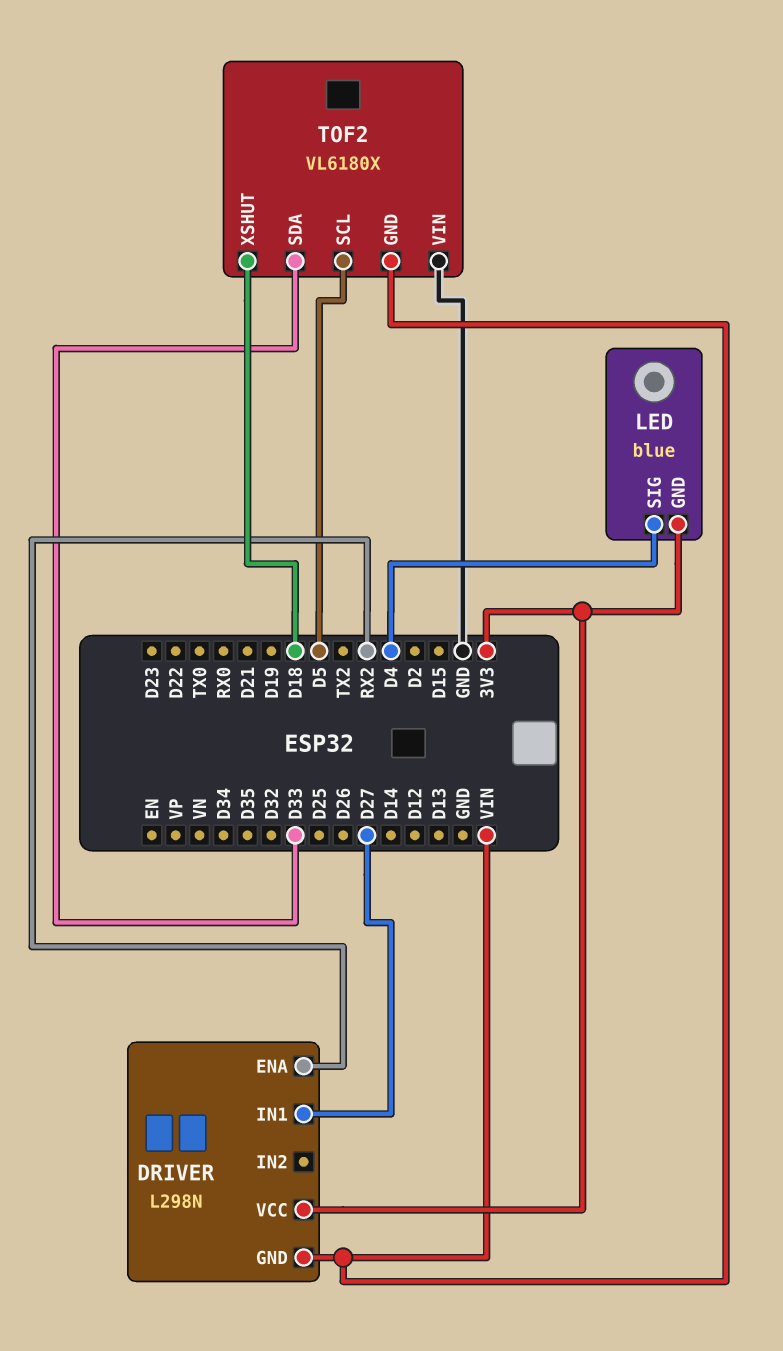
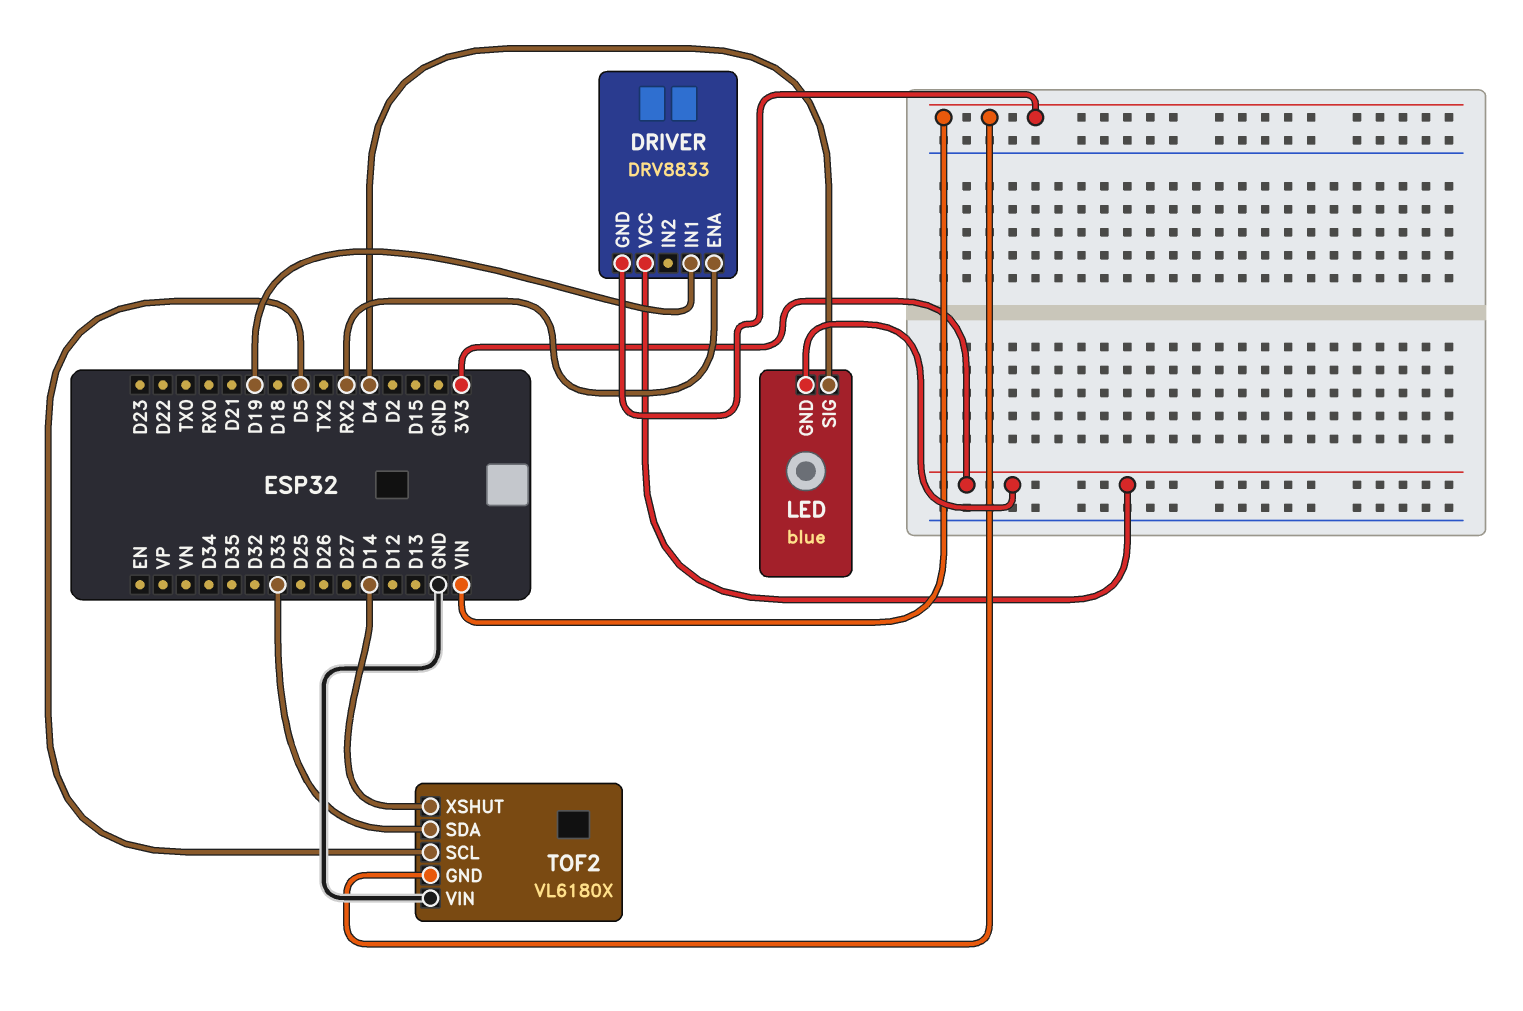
DRIVER: L298N -> DRV8833
DRIVER pin IN1: D27 -> D19
TOF2 pin XSHUT: D18 -> D14

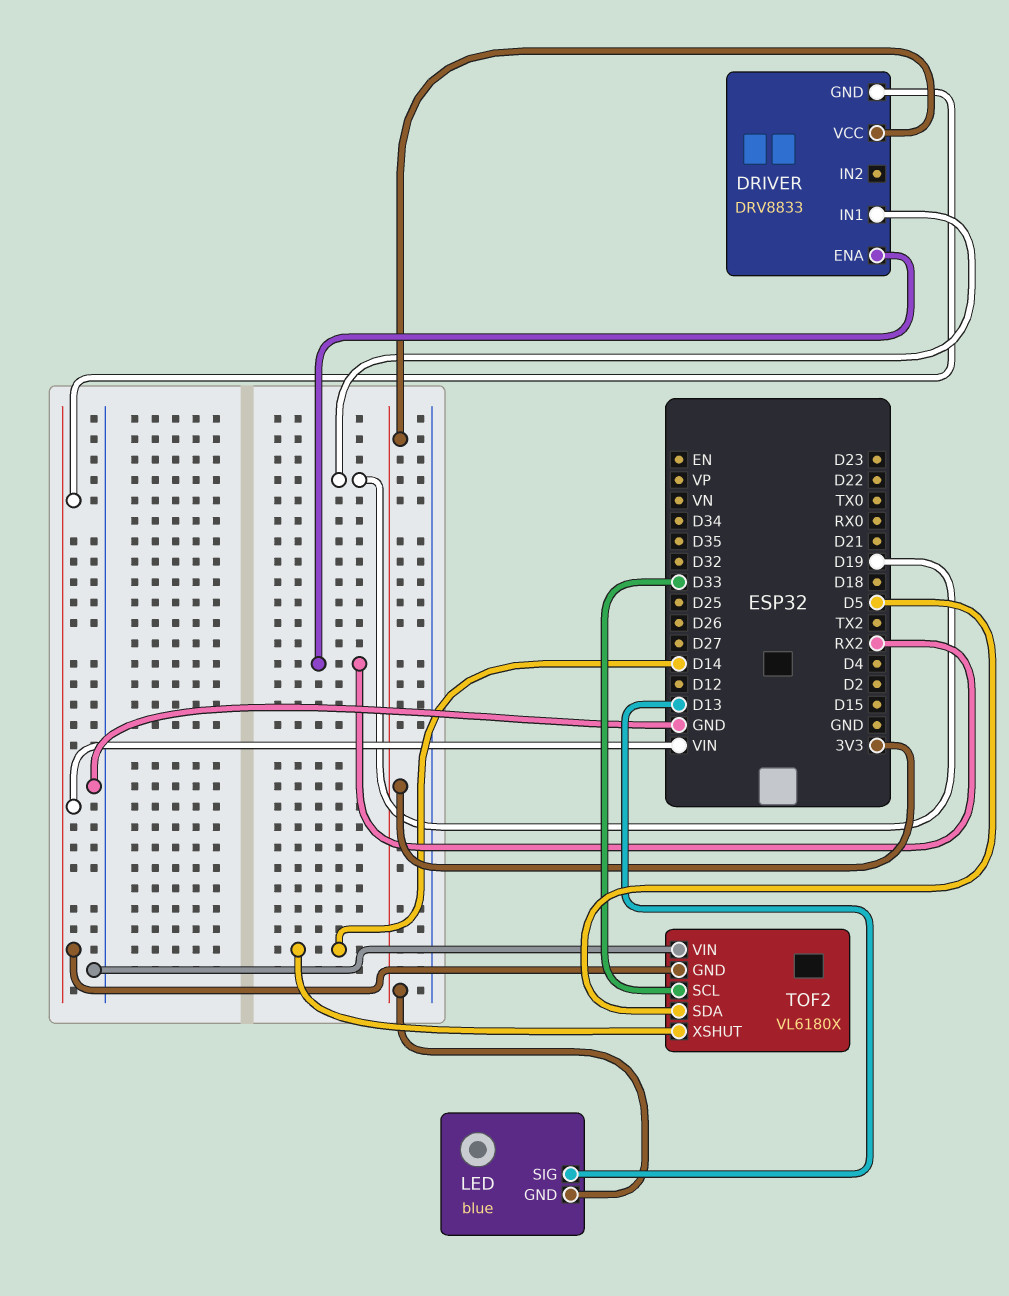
LED pin SIG: D4 -> D13
TOF2 pin SCL: D5 -> D33
TOF2 pin SDA: D33 -> D5

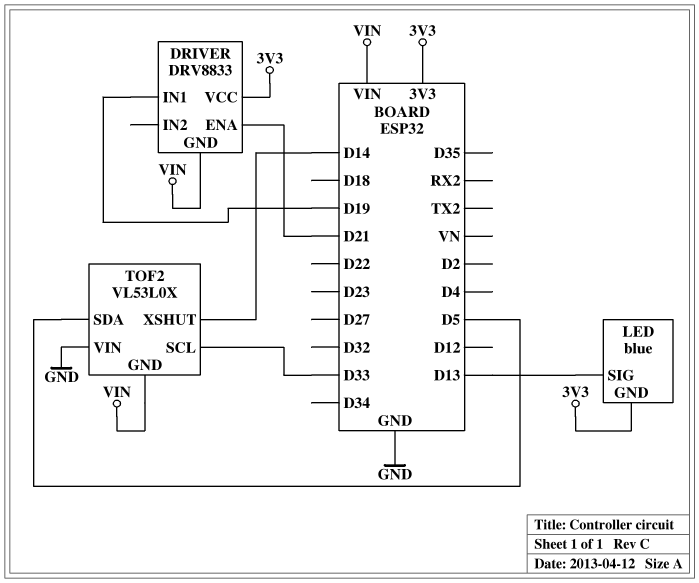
DRIVER pin ENA: RX2 -> D21
TOF2: VL6180X -> VL53L0X

